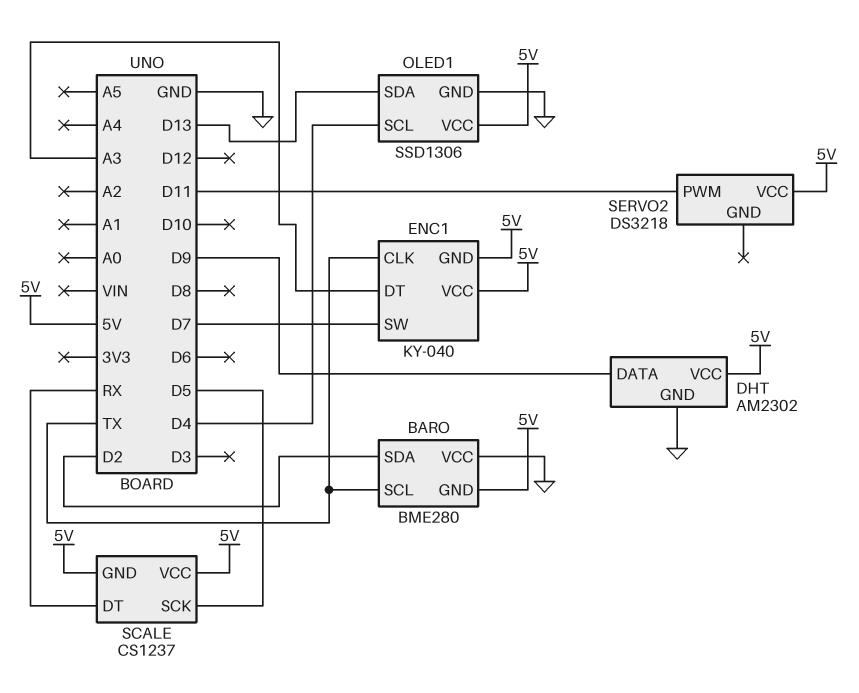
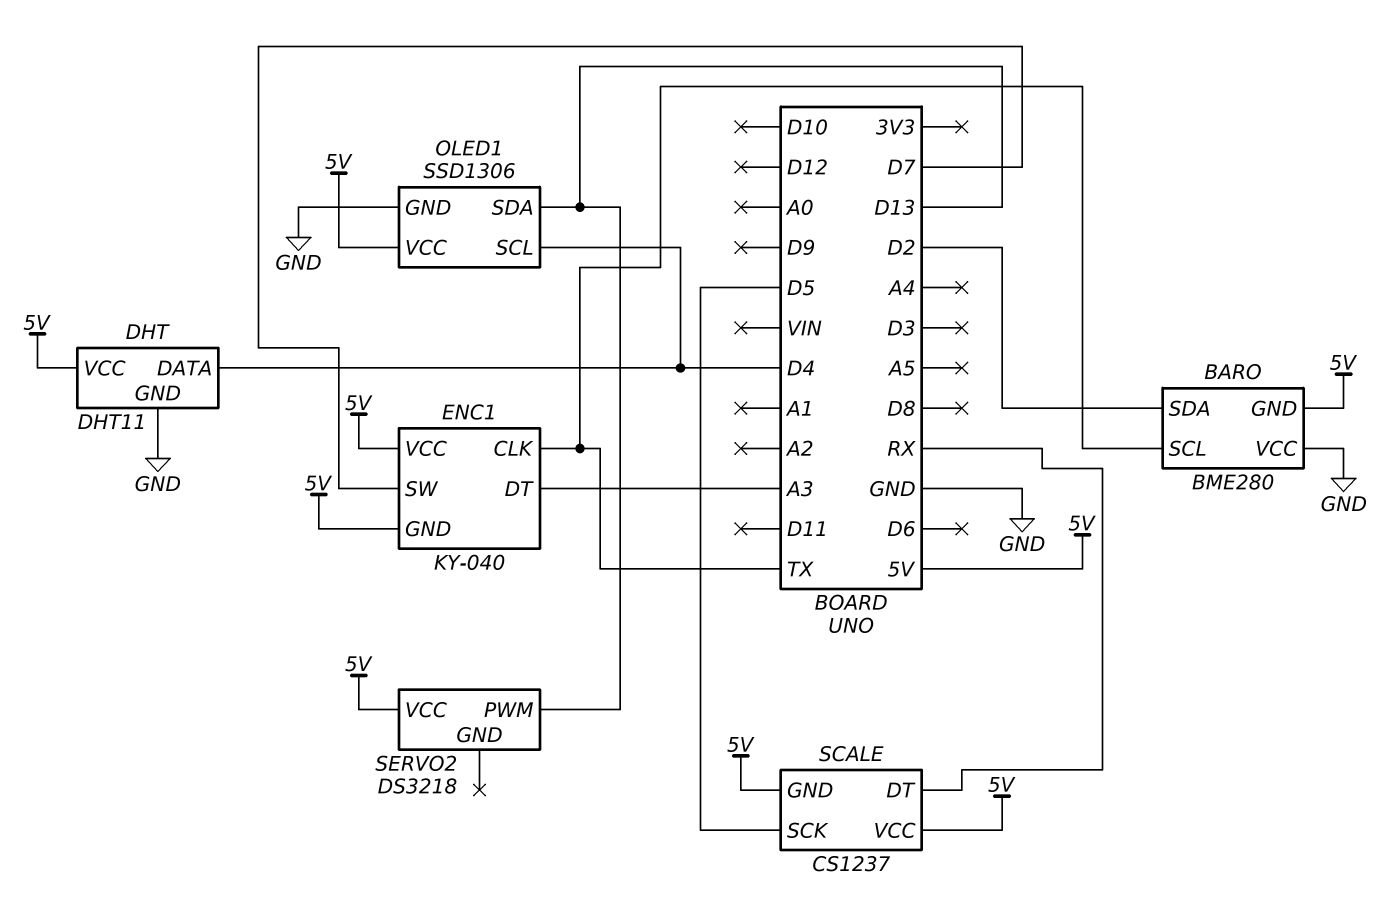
DHT: AM2302 -> DHT11
DHT pin DATA: D9 -> D4
SERVO2 pin PWM: D11 -> D13

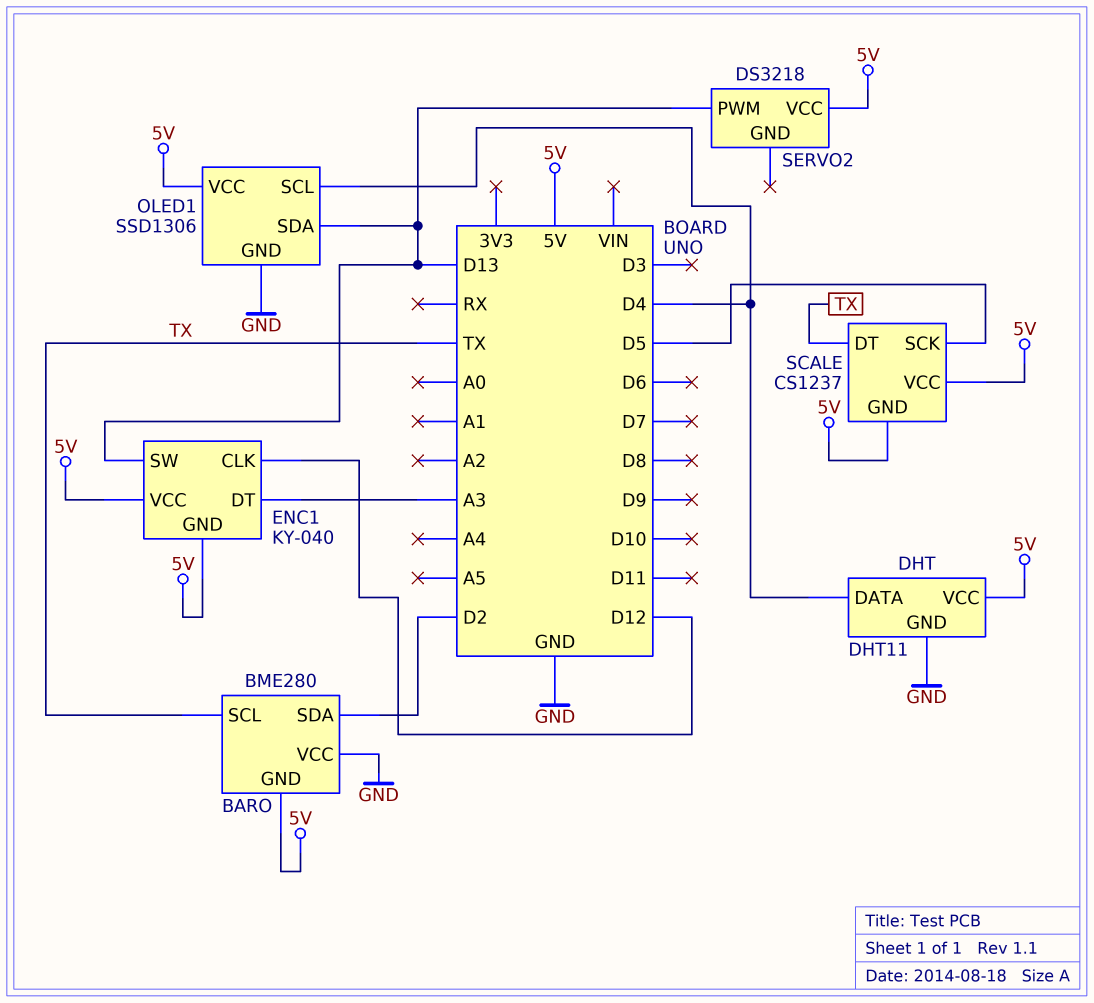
ENC1 pin CLK: TX -> D12
ENC1 pin SW: D7 -> D13
SCALE pin DT: RX -> TX

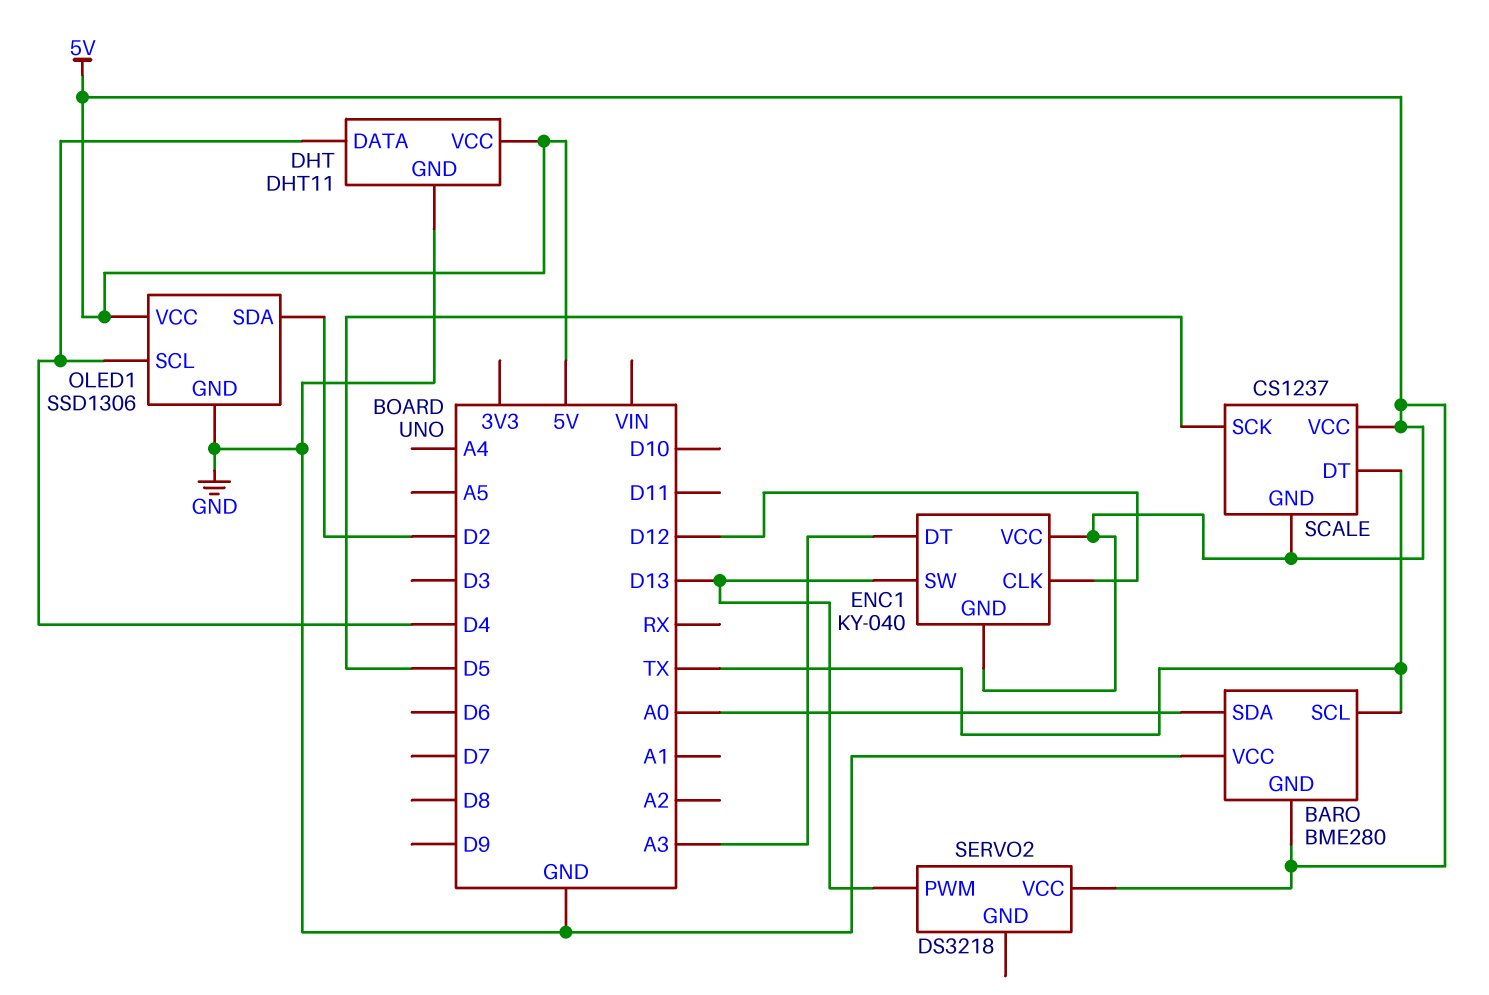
BARO pin SDA: D2 -> A0
OLED1 pin SDA: D13 -> D2

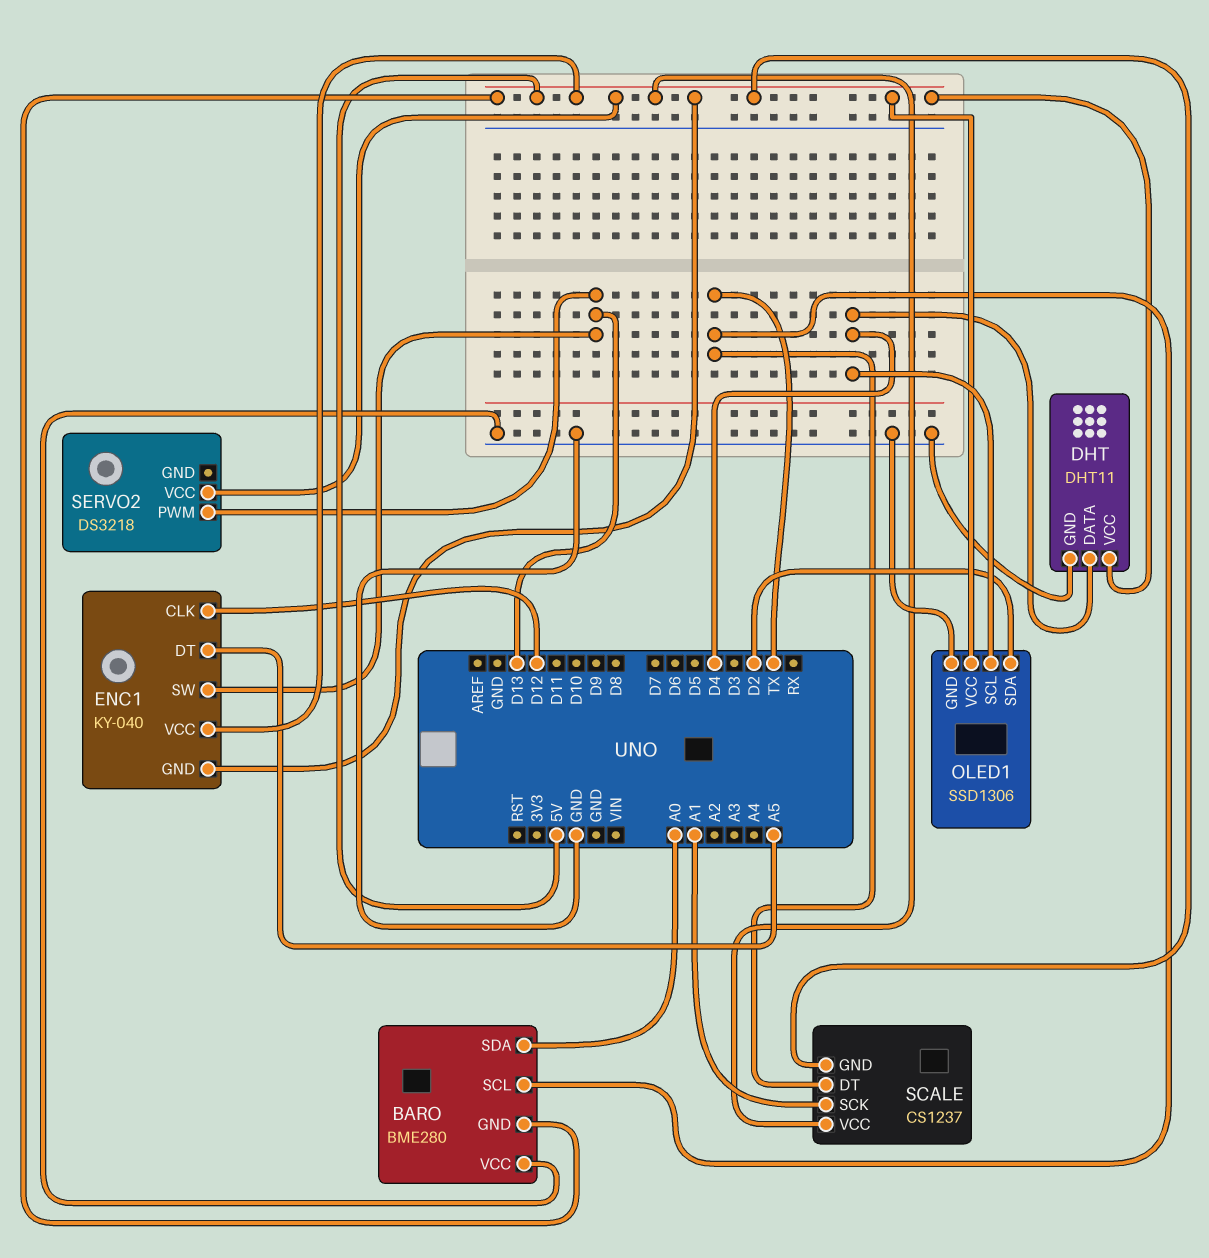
ENC1 pin DT: A3 -> A5
SCALE pin SCK: D5 -> A1

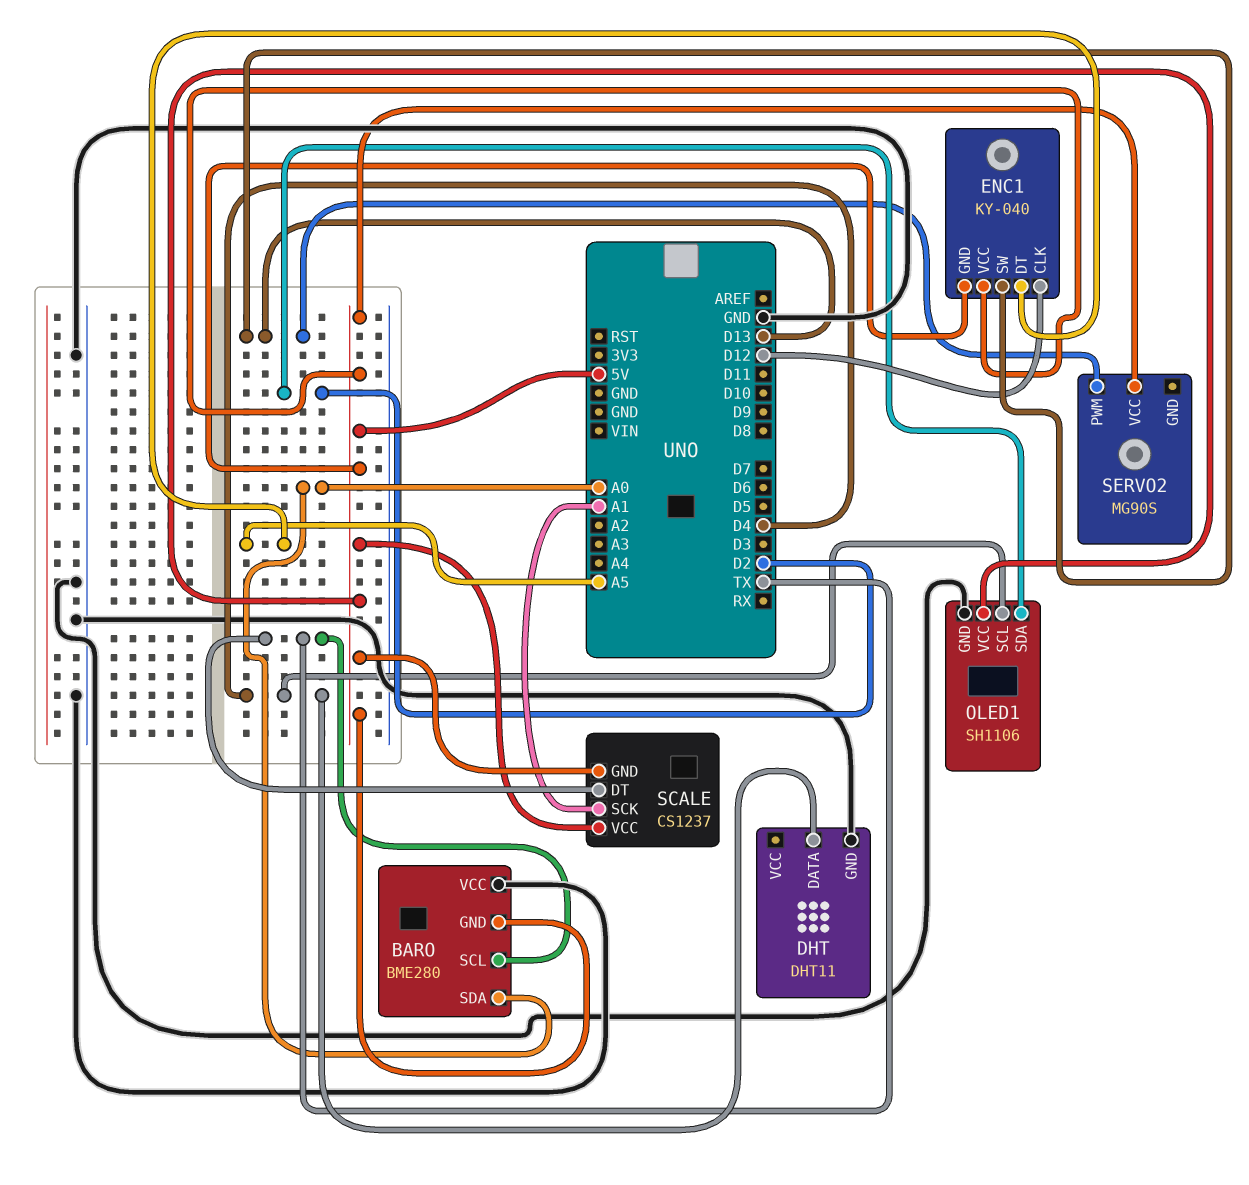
DHT pin VCC: 5V -> none
OLED1: SSD1306 -> SH1106
SERVO2: DS3218 -> MG90S

